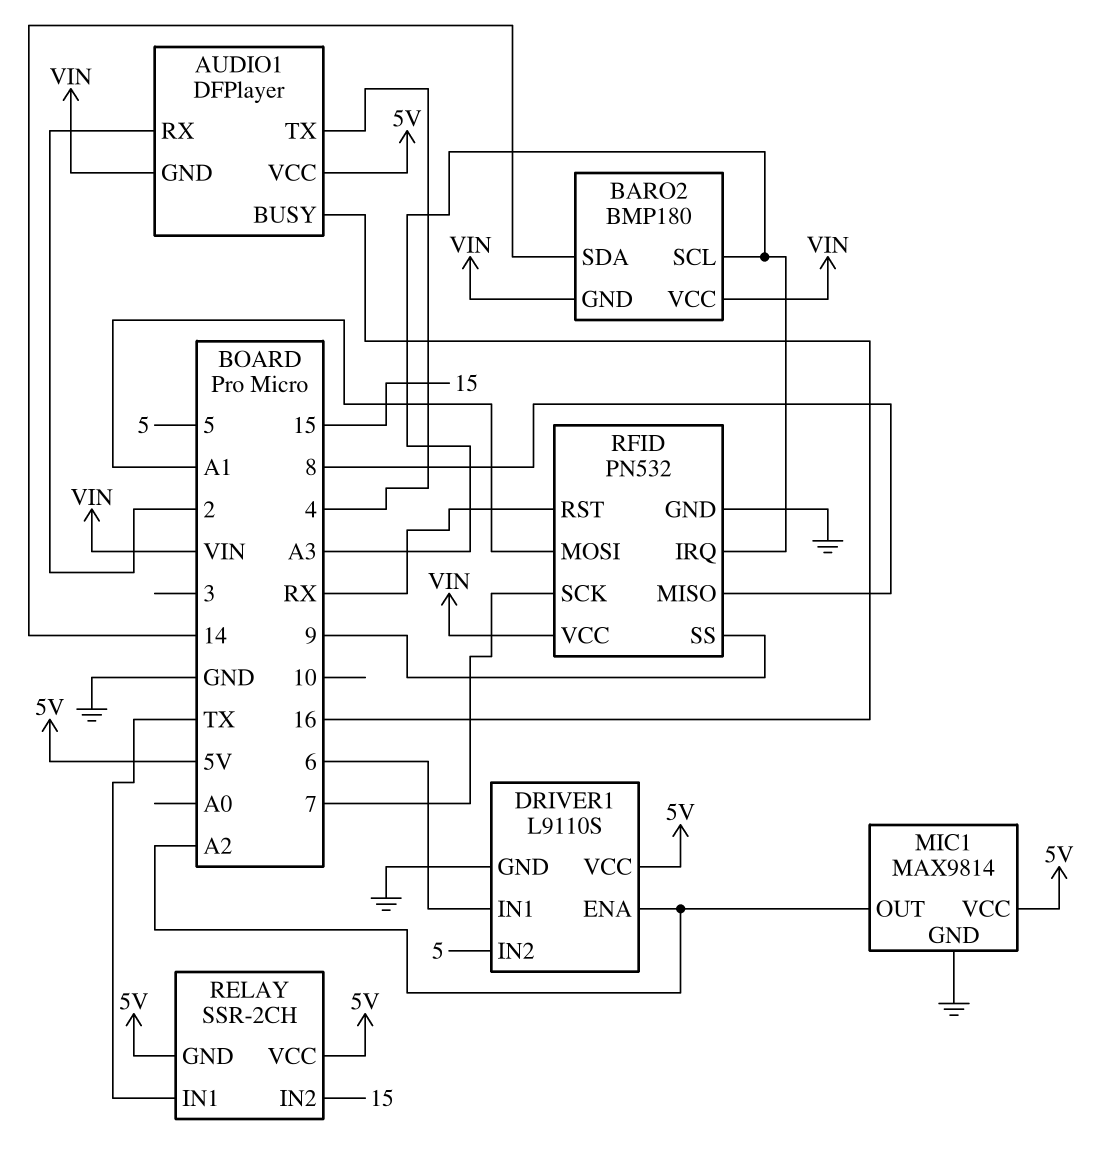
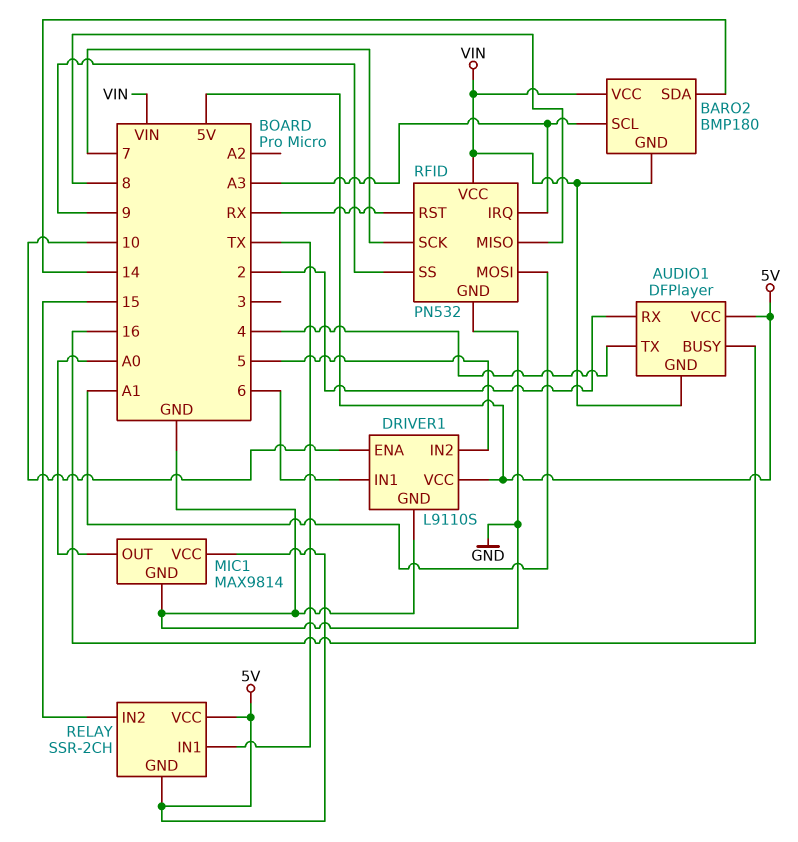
DRIVER1 pin ENA: A2 -> 10
MIC1 pin OUT: A2 -> A0

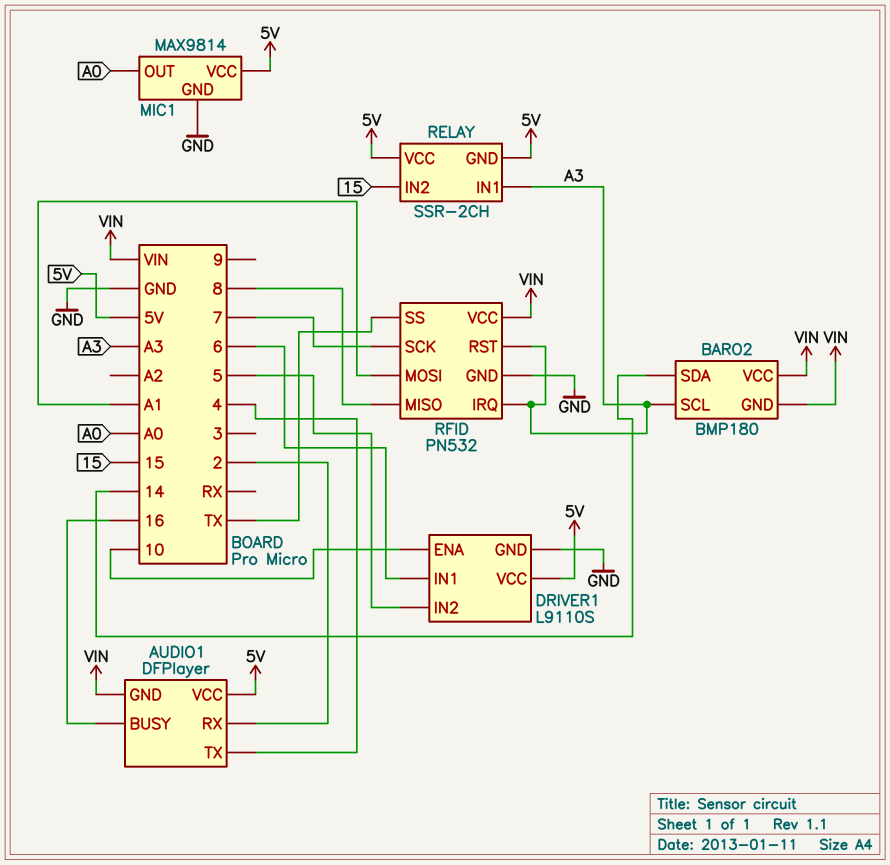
RELAY pin IN1: TX -> A3
RFID pin RST: RX -> A3
RFID pin SS: 9 -> TX

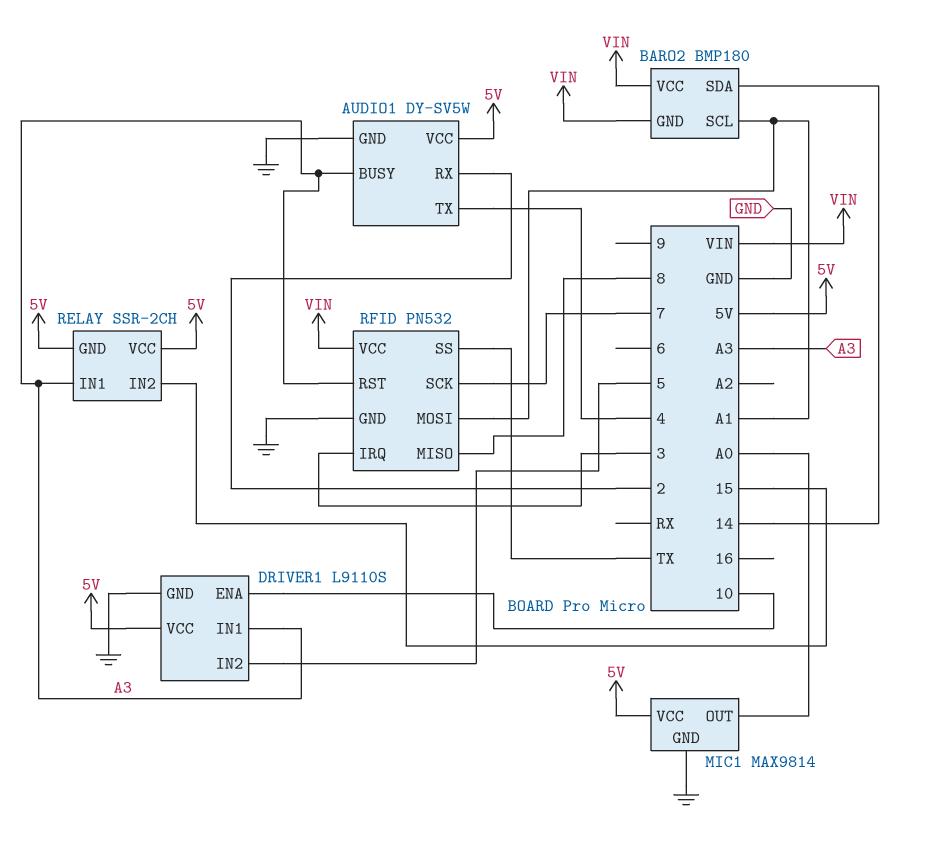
AUDIO1: DFPlayer -> DY-SV5W
AUDIO1 pin BUSY: 16 -> A3
AUDIO1 pin GND: VIN -> GND
BARO2 pin SCL: A3 -> A1
DRIVER1 pin IN1: 6 -> A3
RFID pin IRQ: A3 -> 3

